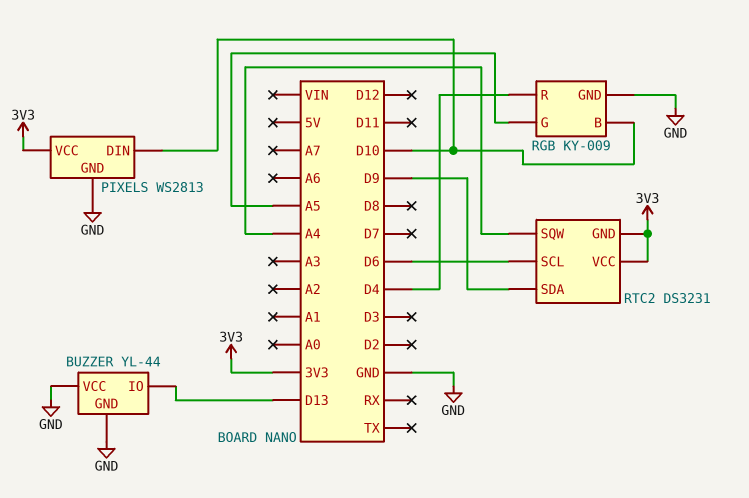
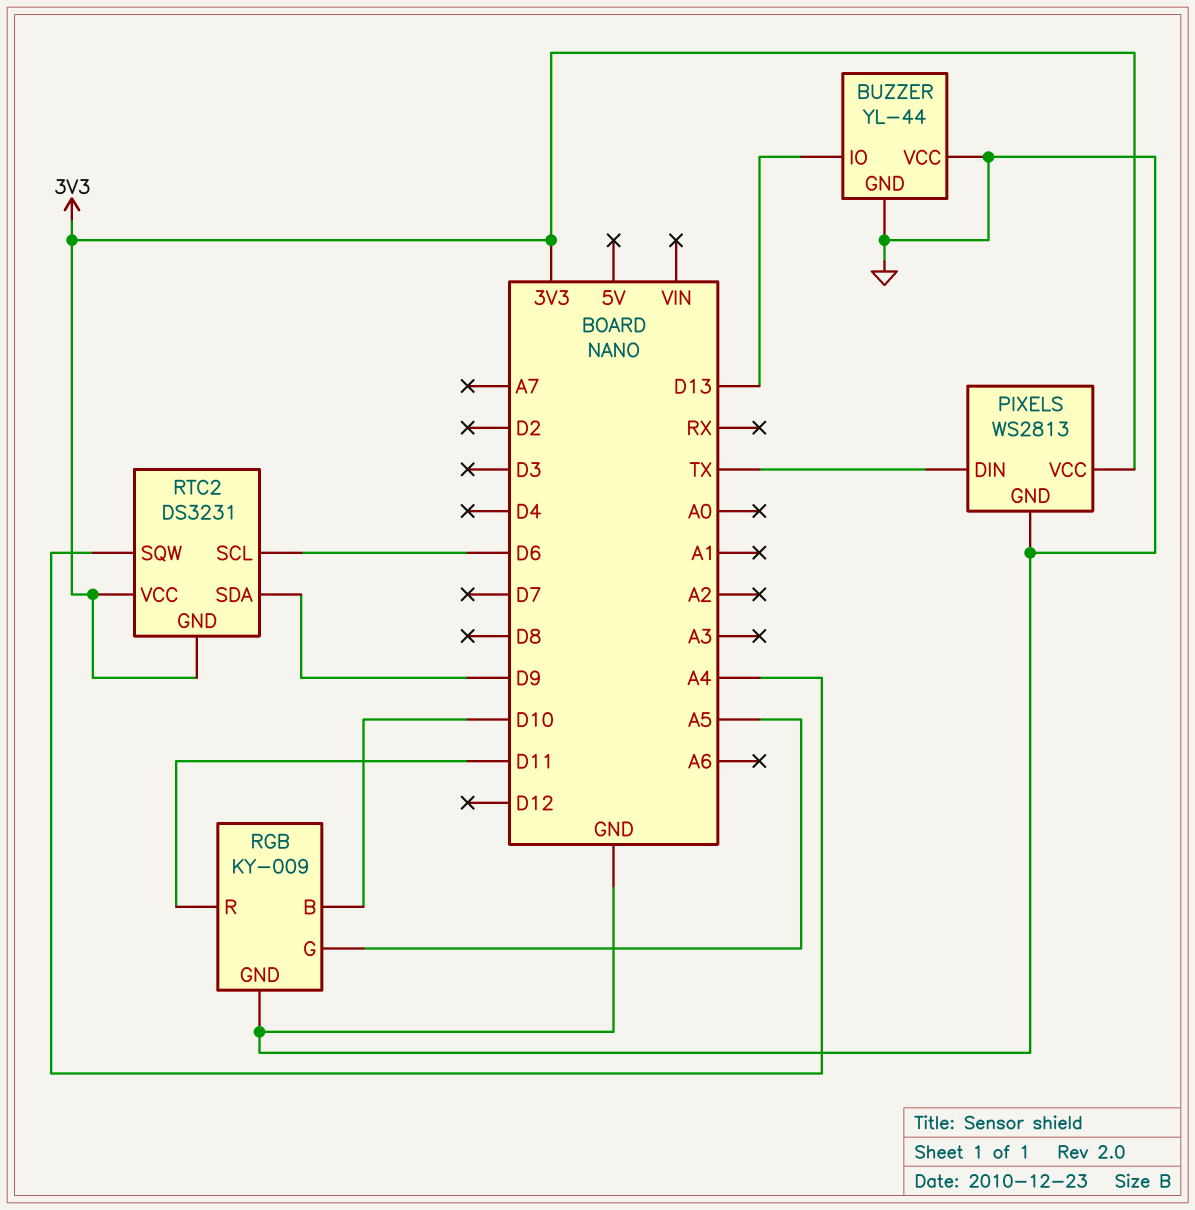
PIXELS pin DIN: D10 -> TX
RGB pin R: D4 -> D11

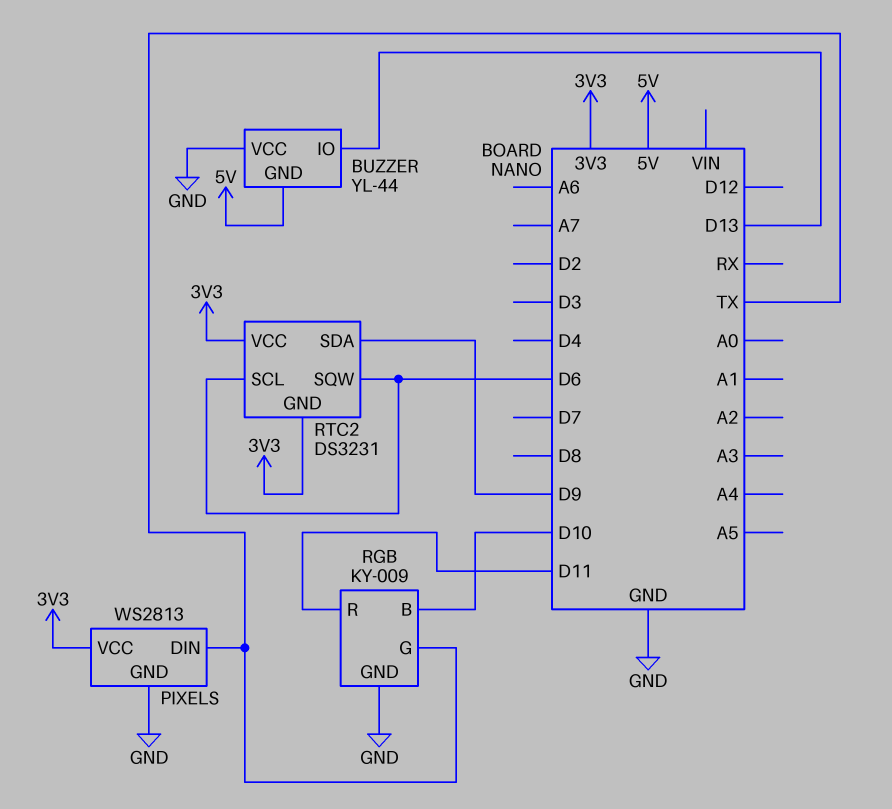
BUZZER pin GND: GND -> 5V
RGB pin G: A5 -> TX
RTC2 pin SQW: A4 -> D6

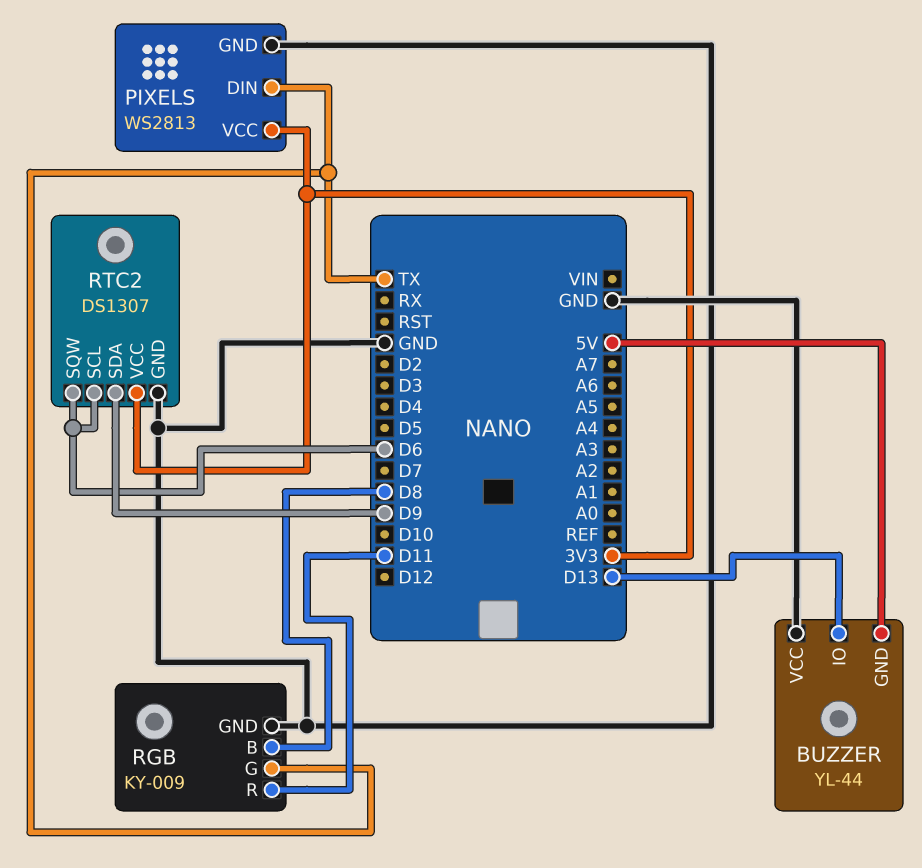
RGB pin B: D10 -> D8
RTC2: DS3231 -> DS1307
RTC2 pin GND: 3V3 -> GND

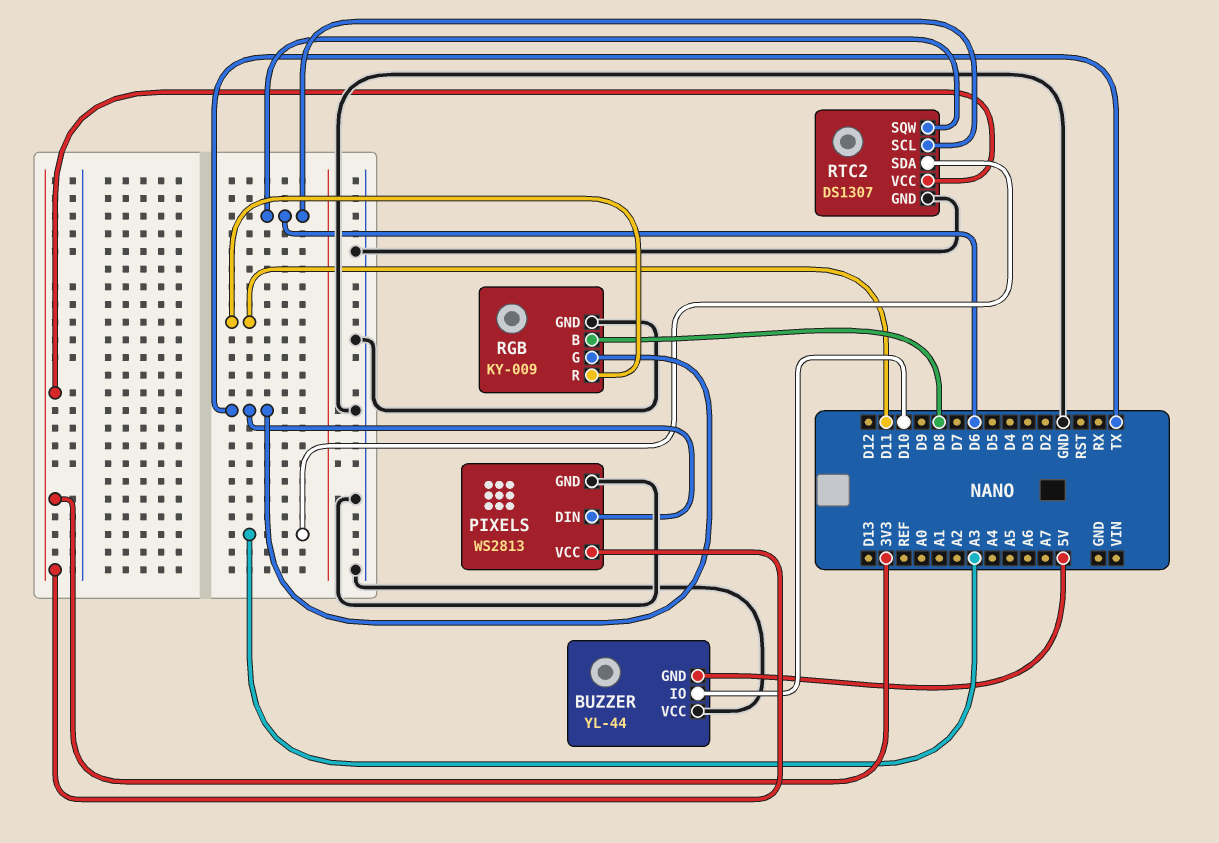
BUZZER pin IO: D13 -> D10
RTC2 pin SDA: D9 -> A3

